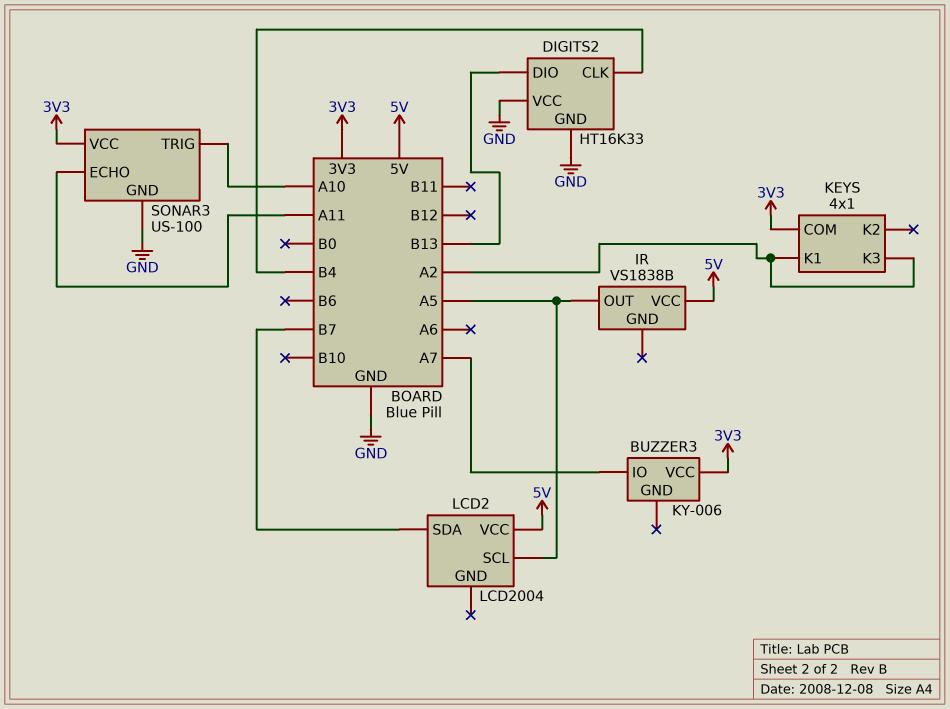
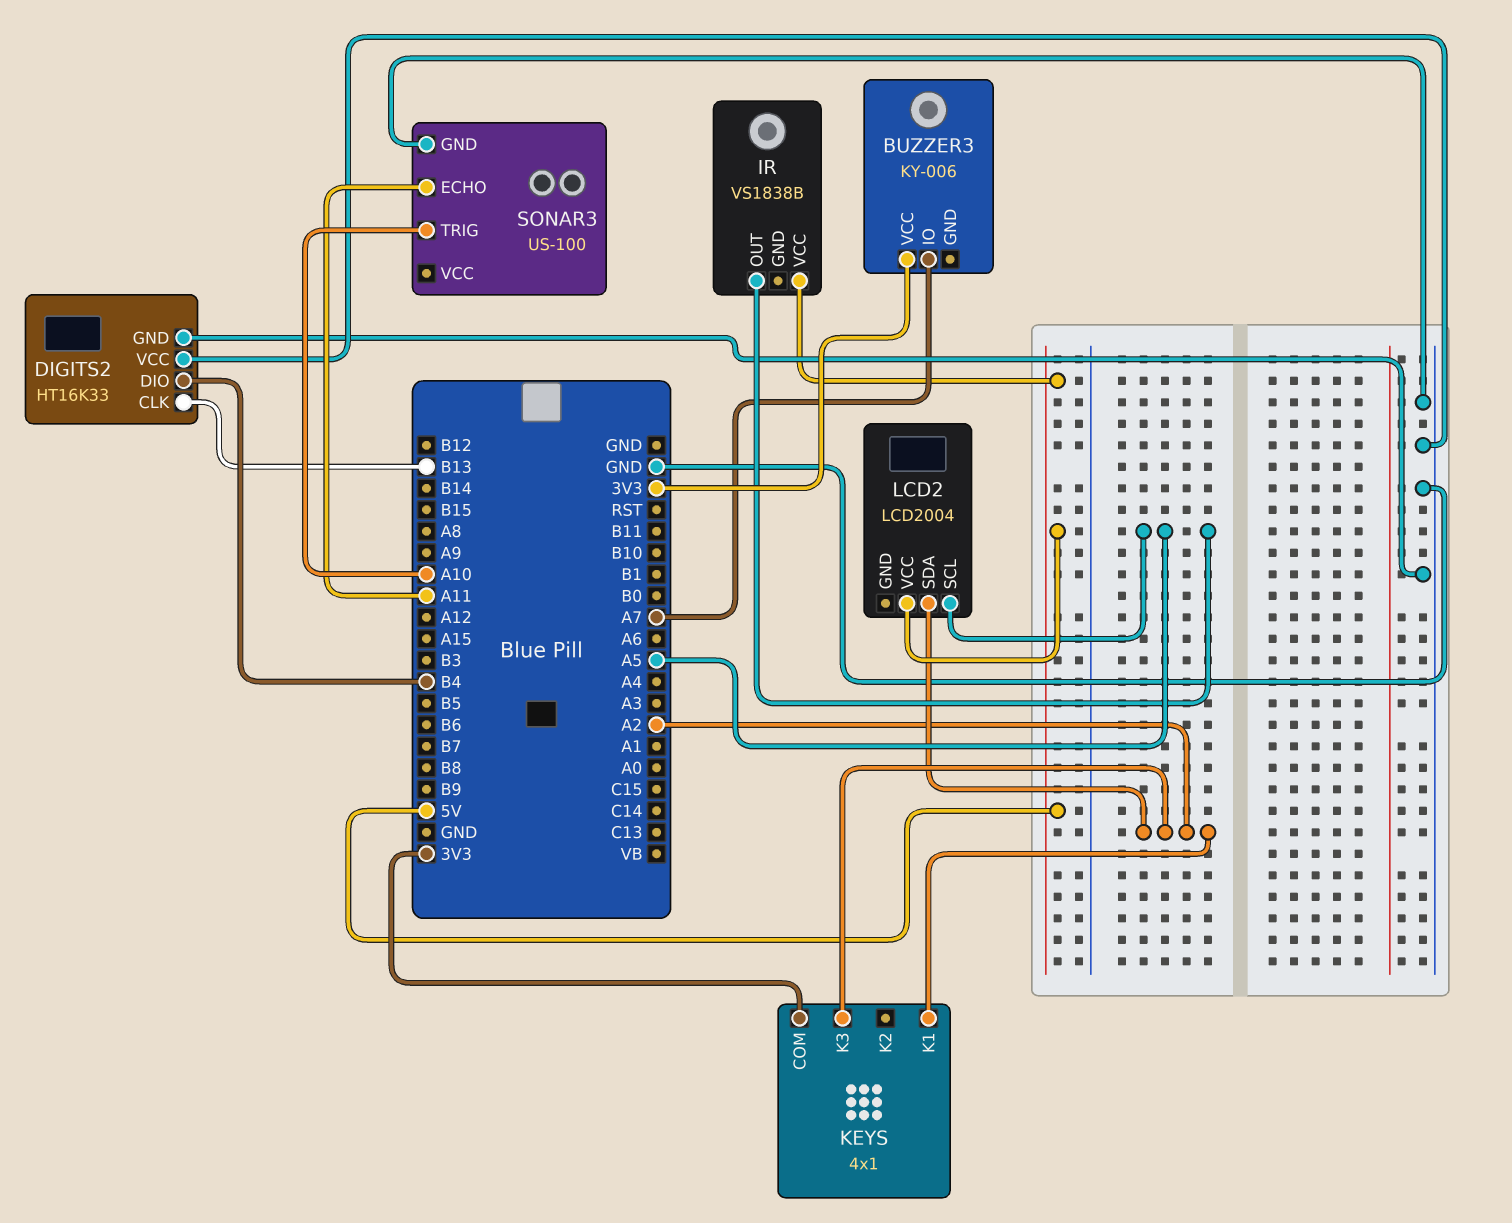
DIGITS2 pin CLK: B4 -> B13
DIGITS2 pin DIO: B13 -> B4
LCD2 pin SDA: B7 -> A2
SONAR3 pin VCC: 3V3 -> none

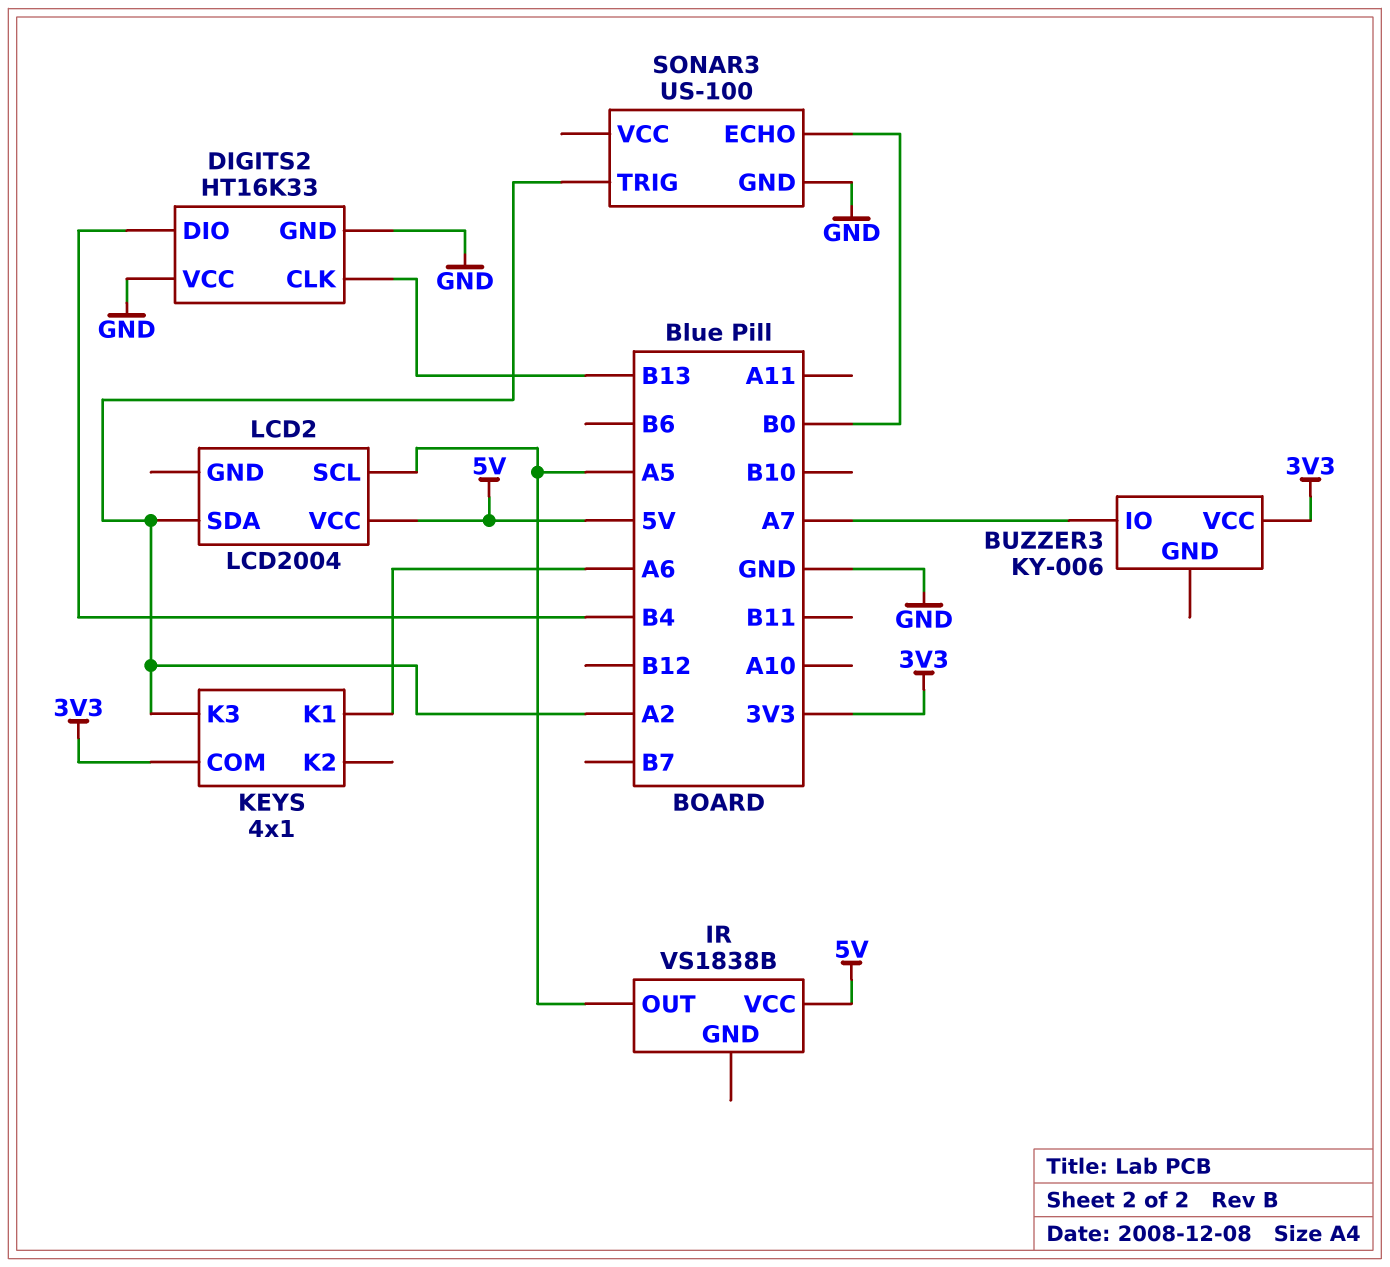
KEYS pin K1: A2 -> A6
SONAR3 pin ECHO: A11 -> B0
SONAR3 pin TRIG: A10 -> A2

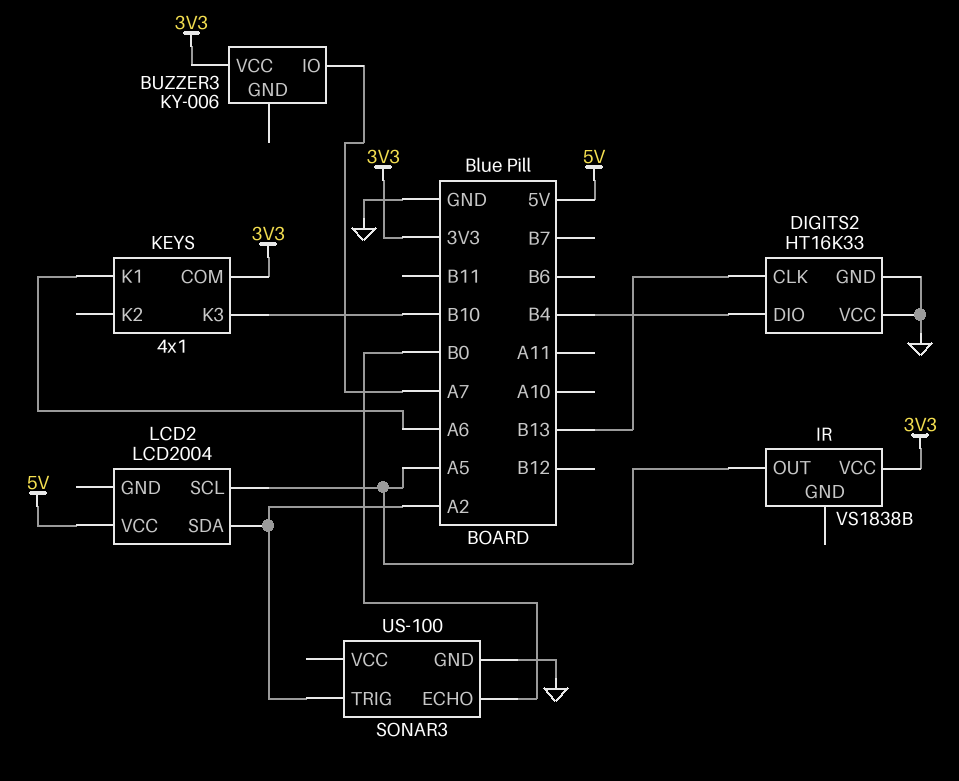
IR pin VCC: 5V -> 3V3
KEYS pin K3: A2 -> B10

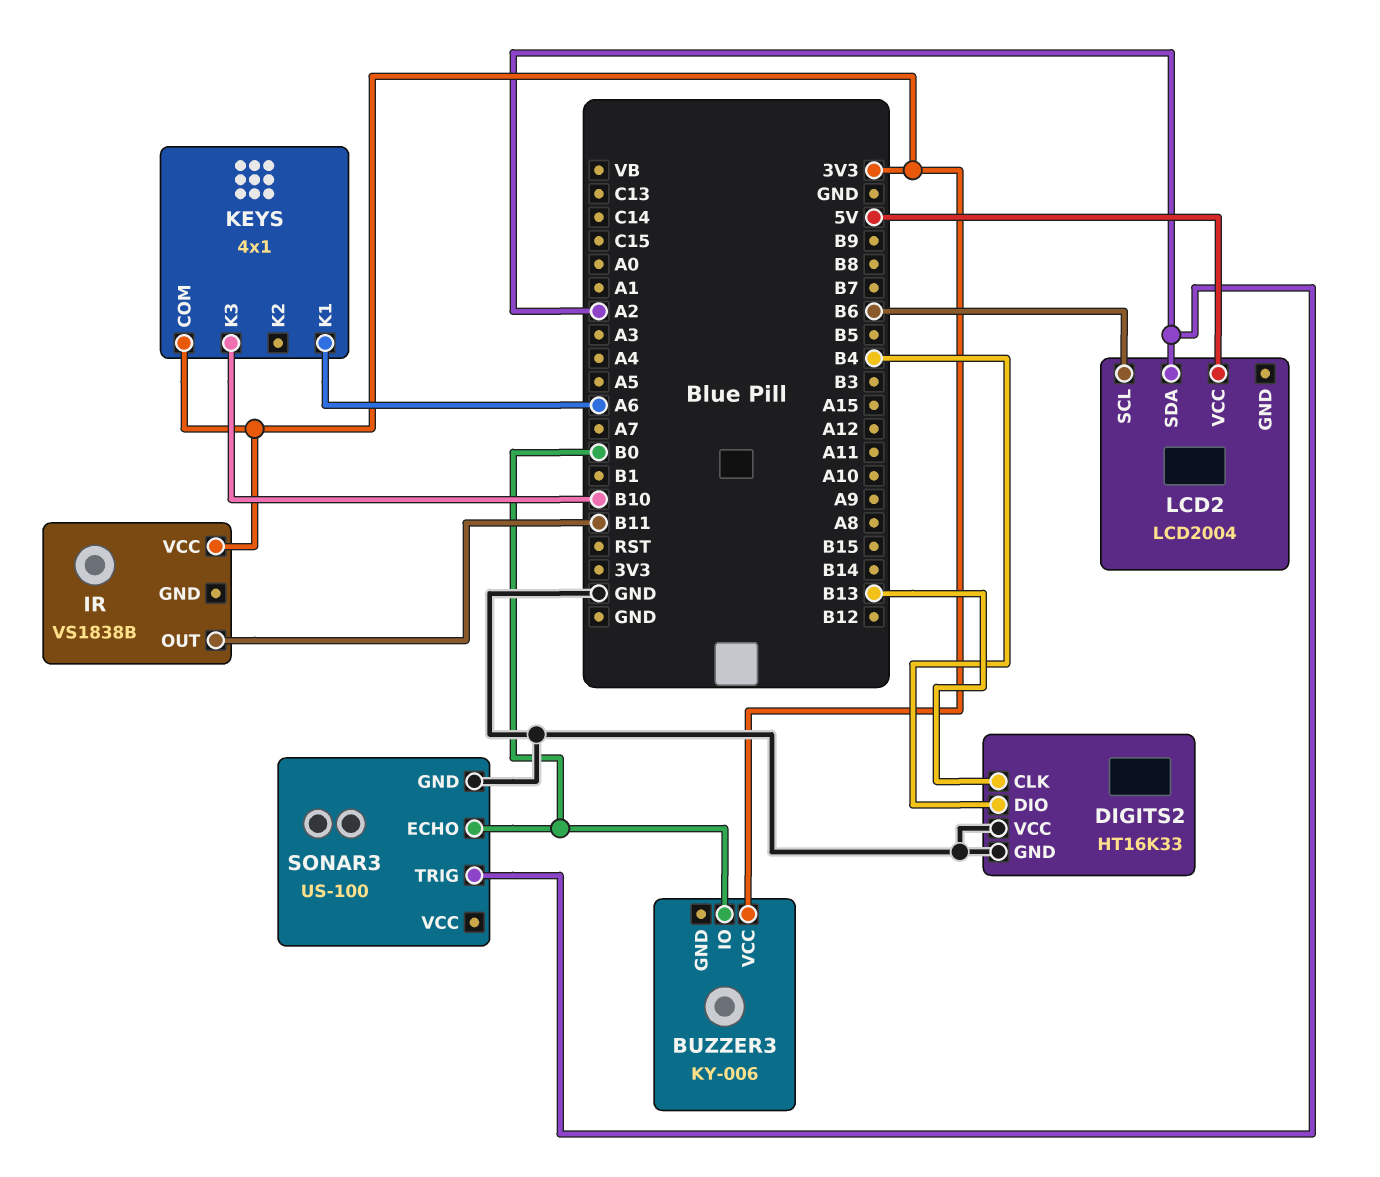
BUZZER3 pin IO: A7 -> B0
IR pin OUT: A5 -> B11
LCD2 pin SCL: A5 -> B6

